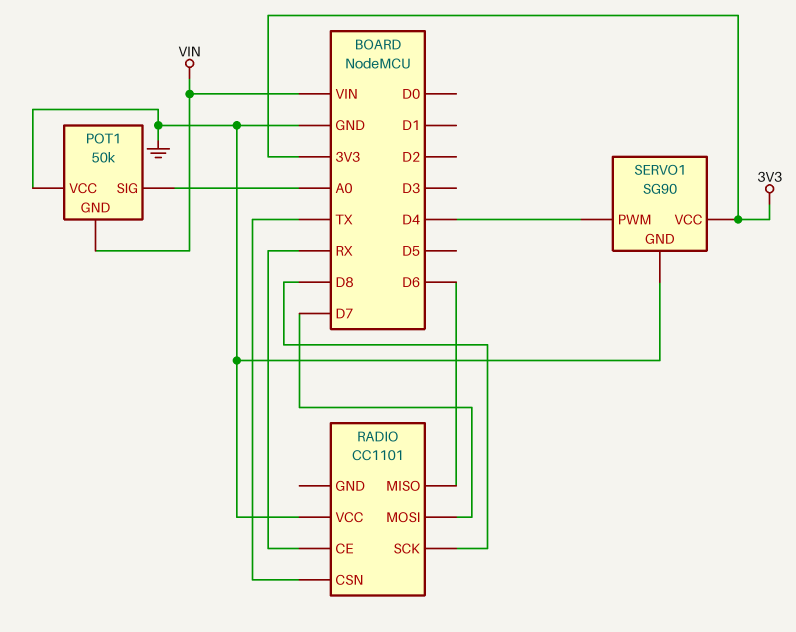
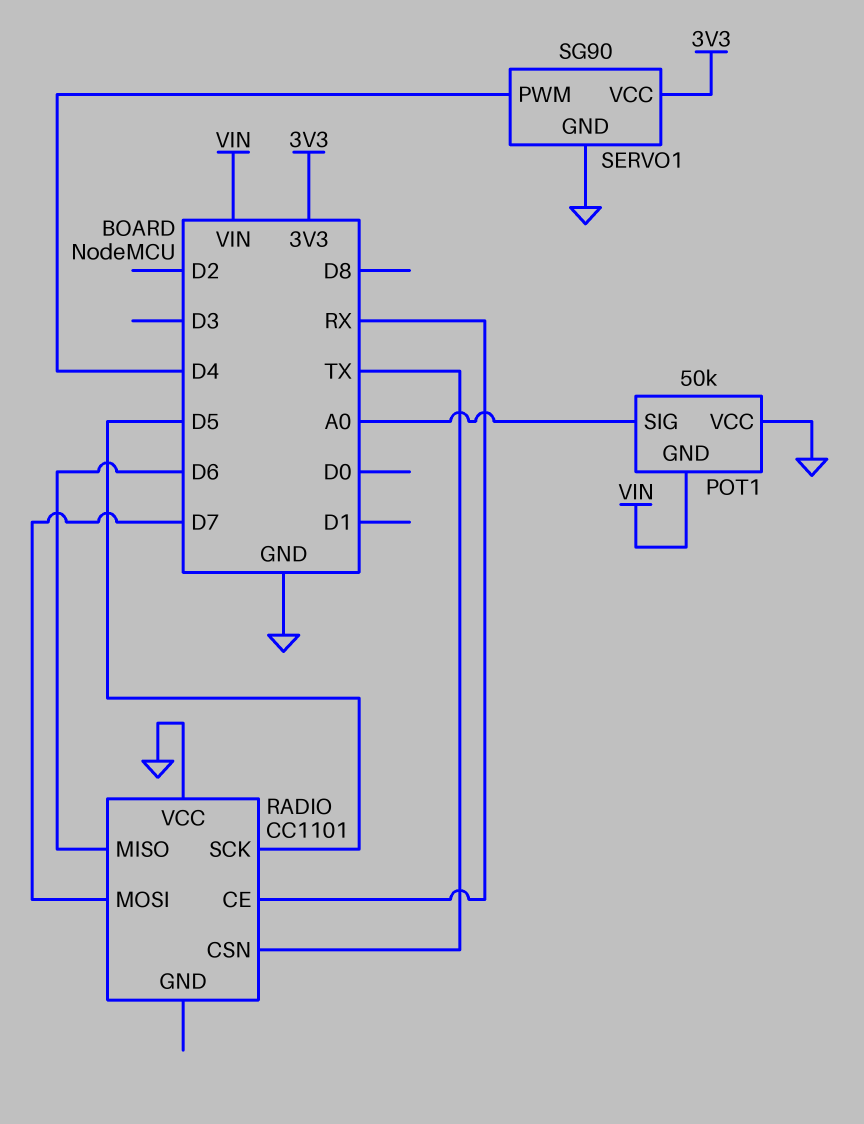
RADIO pin SCK: D8 -> D5

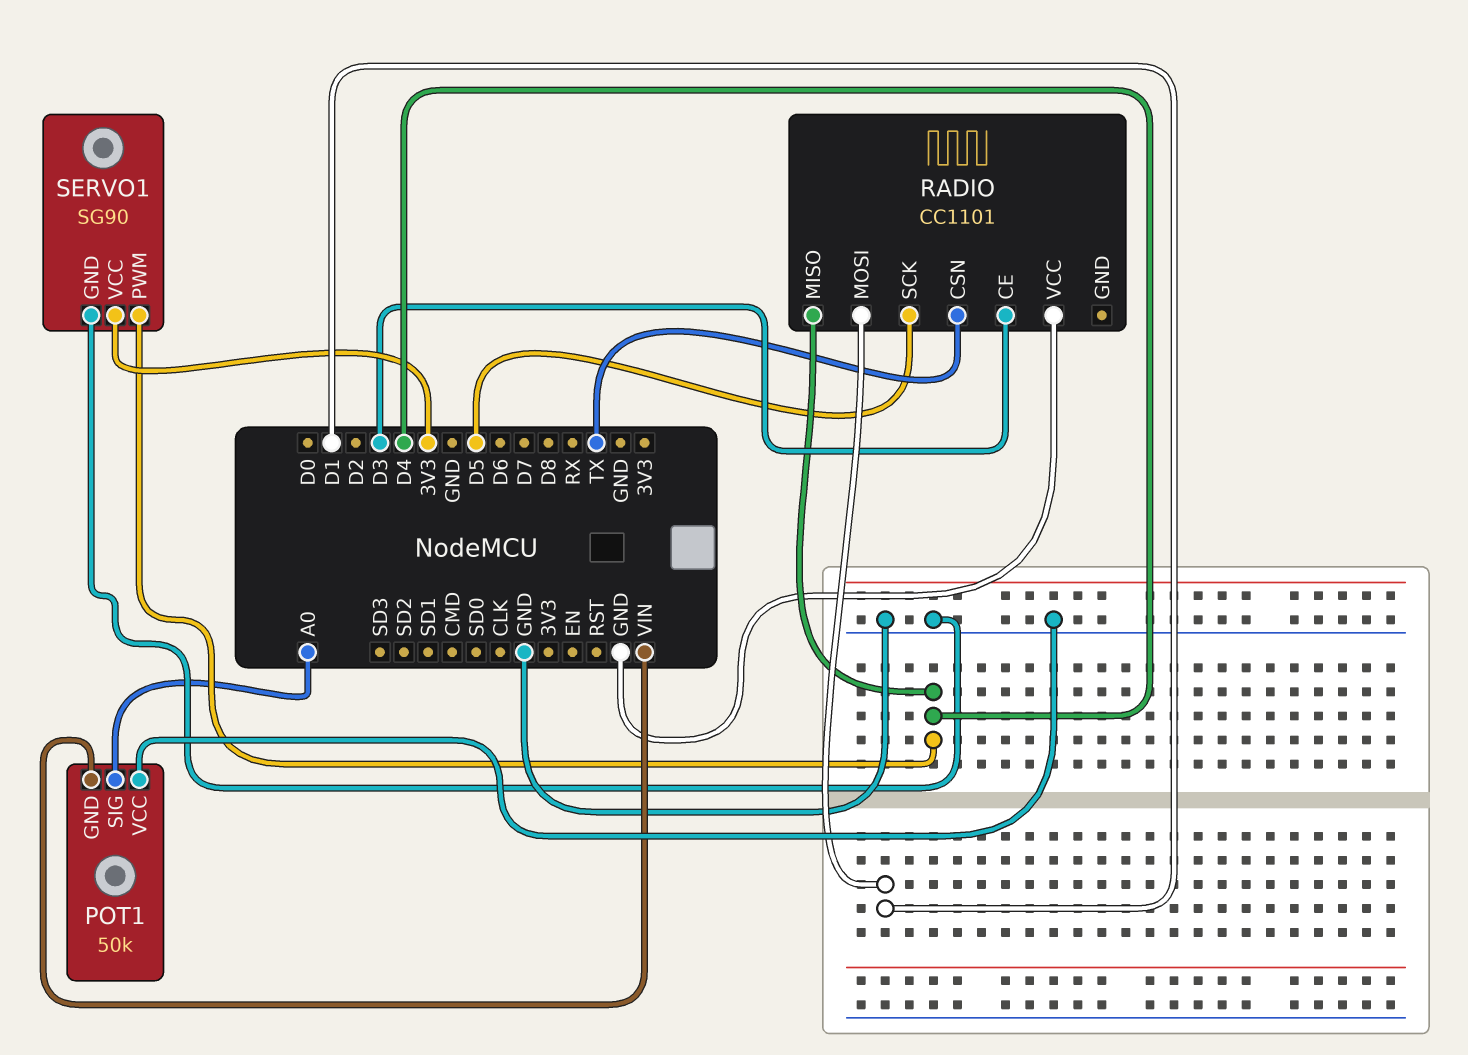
RADIO pin CE: RX -> D3
RADIO pin MISO: D6 -> D4
RADIO pin MOSI: D7 -> D1

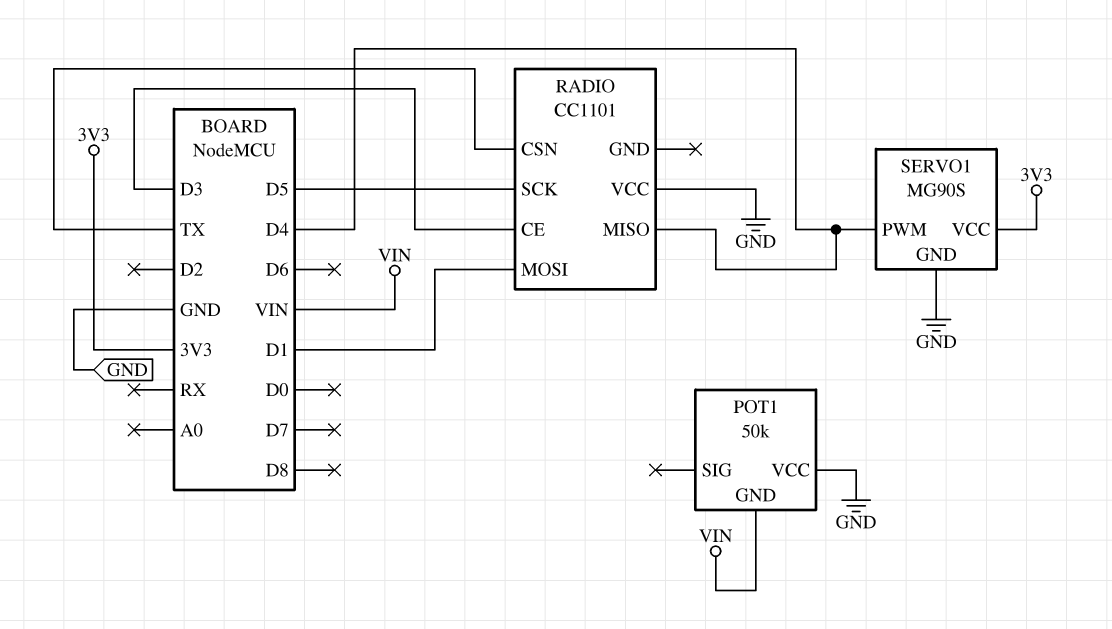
POT1 pin SIG: A0 -> none
SERVO1: SG90 -> MG90S

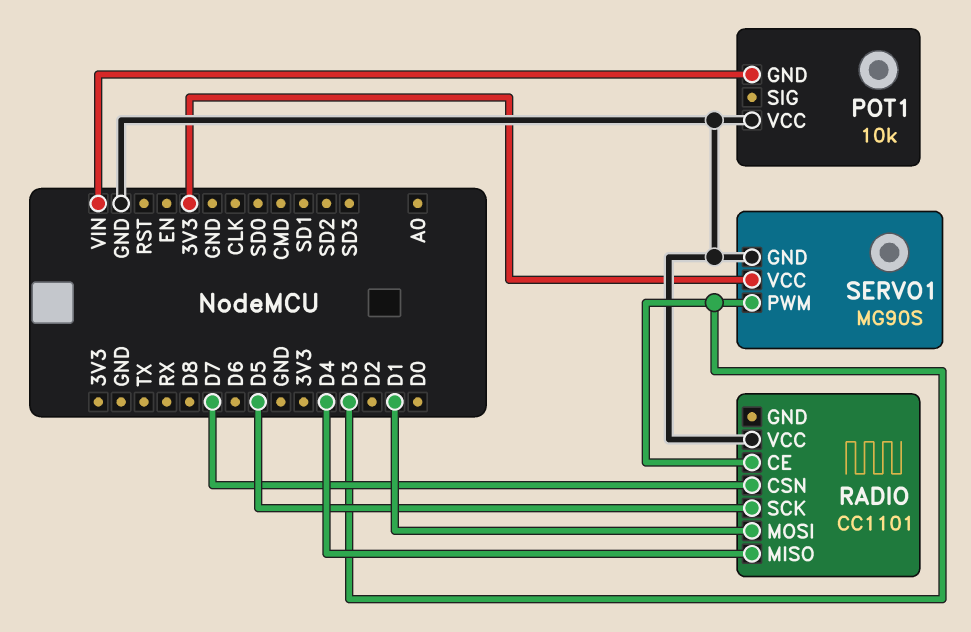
POT1: 50k -> 10k
RADIO pin CSN: TX -> D7
SERVO1 pin PWM: D4 -> D3

